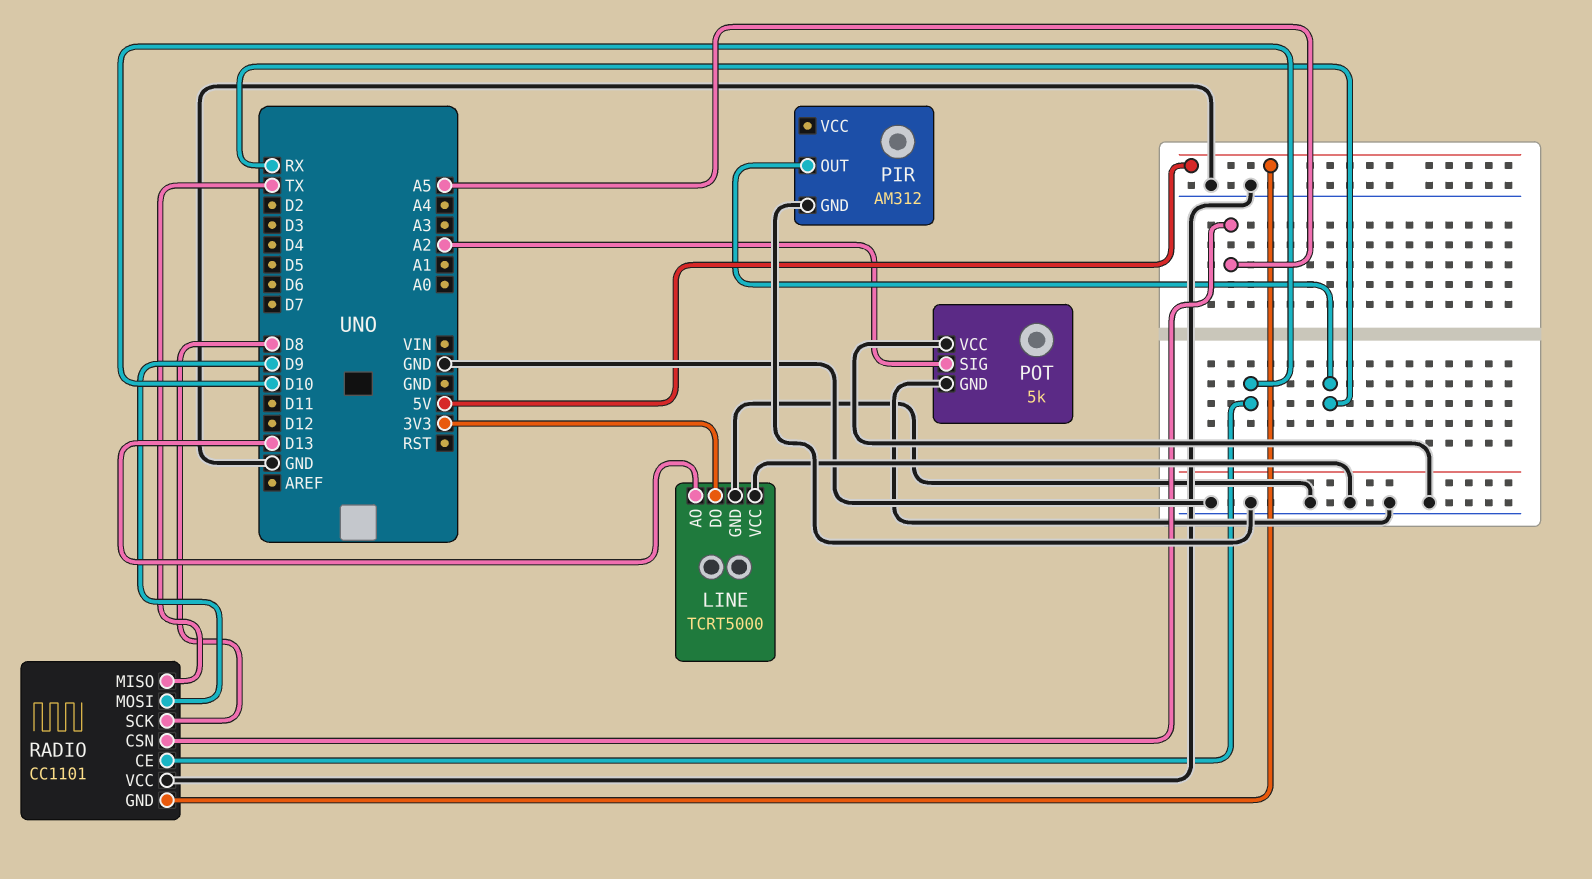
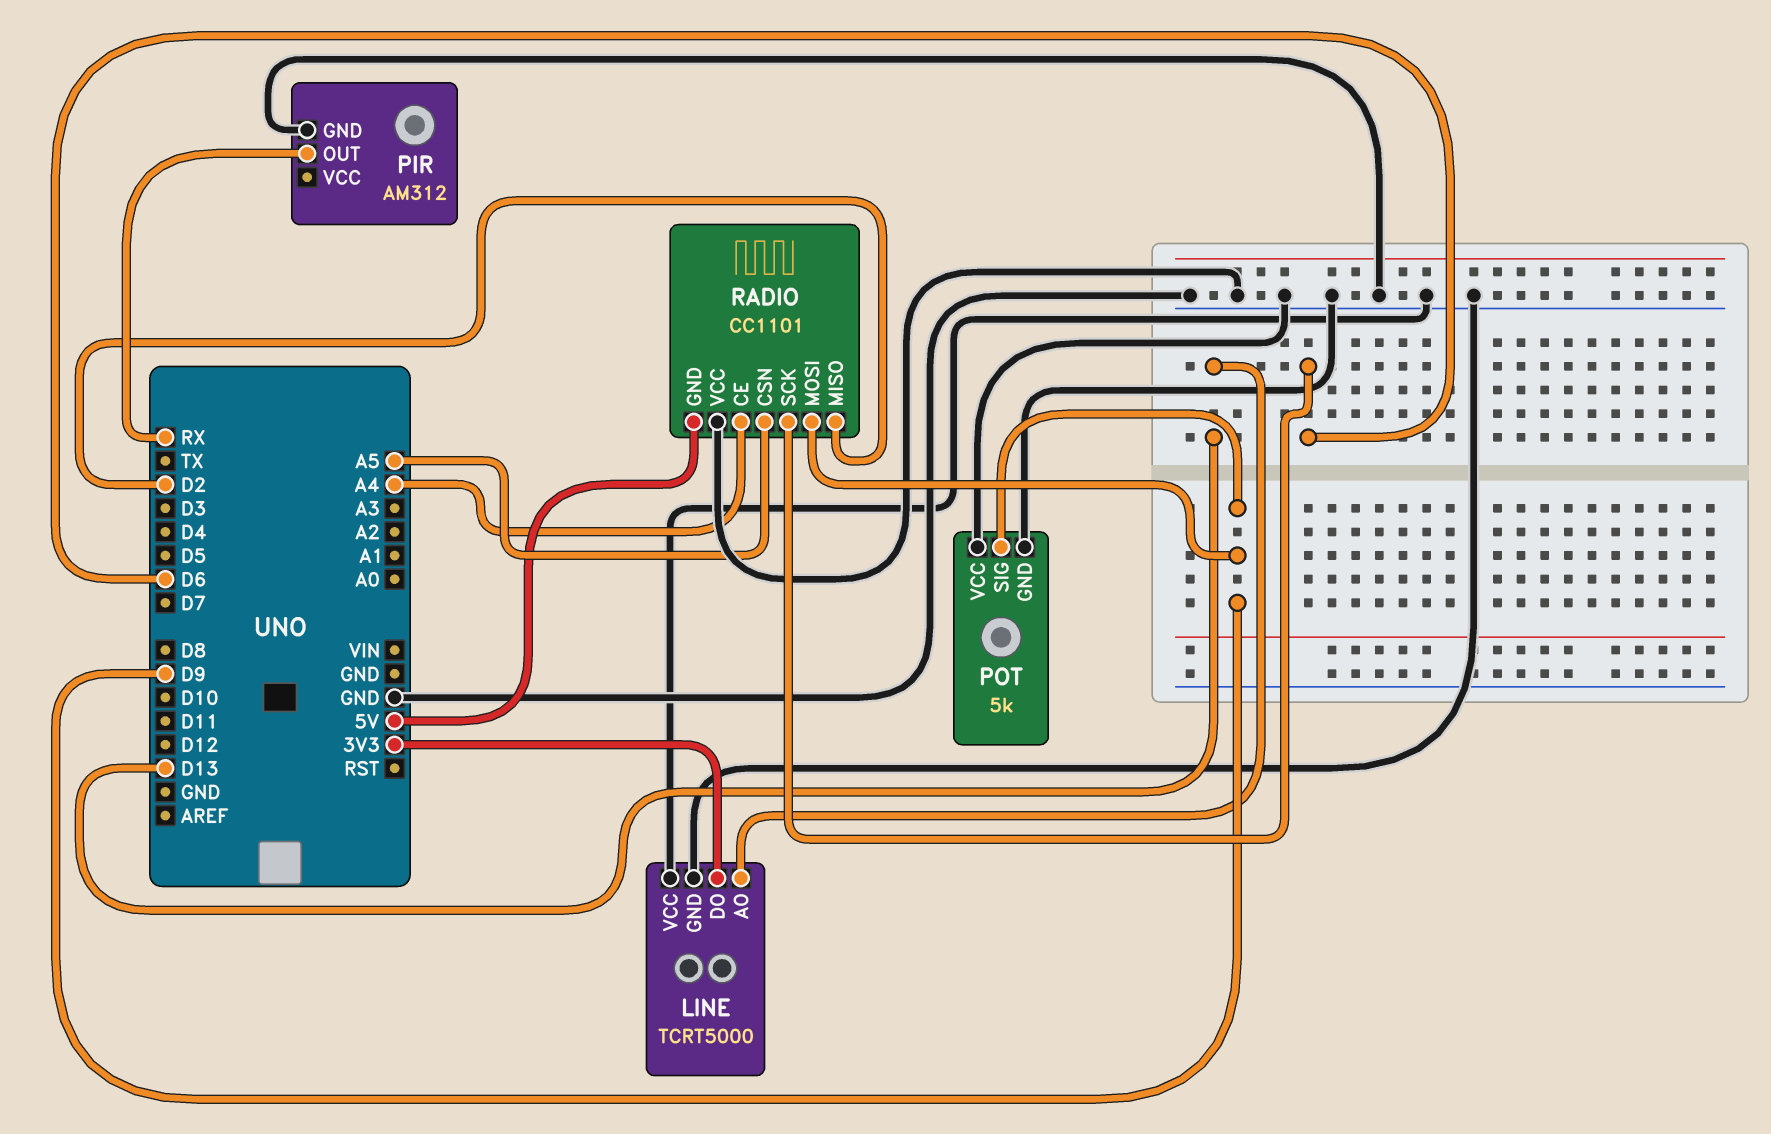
POT pin SIG: A2 -> D9
RADIO pin CE: D10 -> A4
RADIO pin MISO: TX -> D2
RADIO pin SCK: D8 -> D6

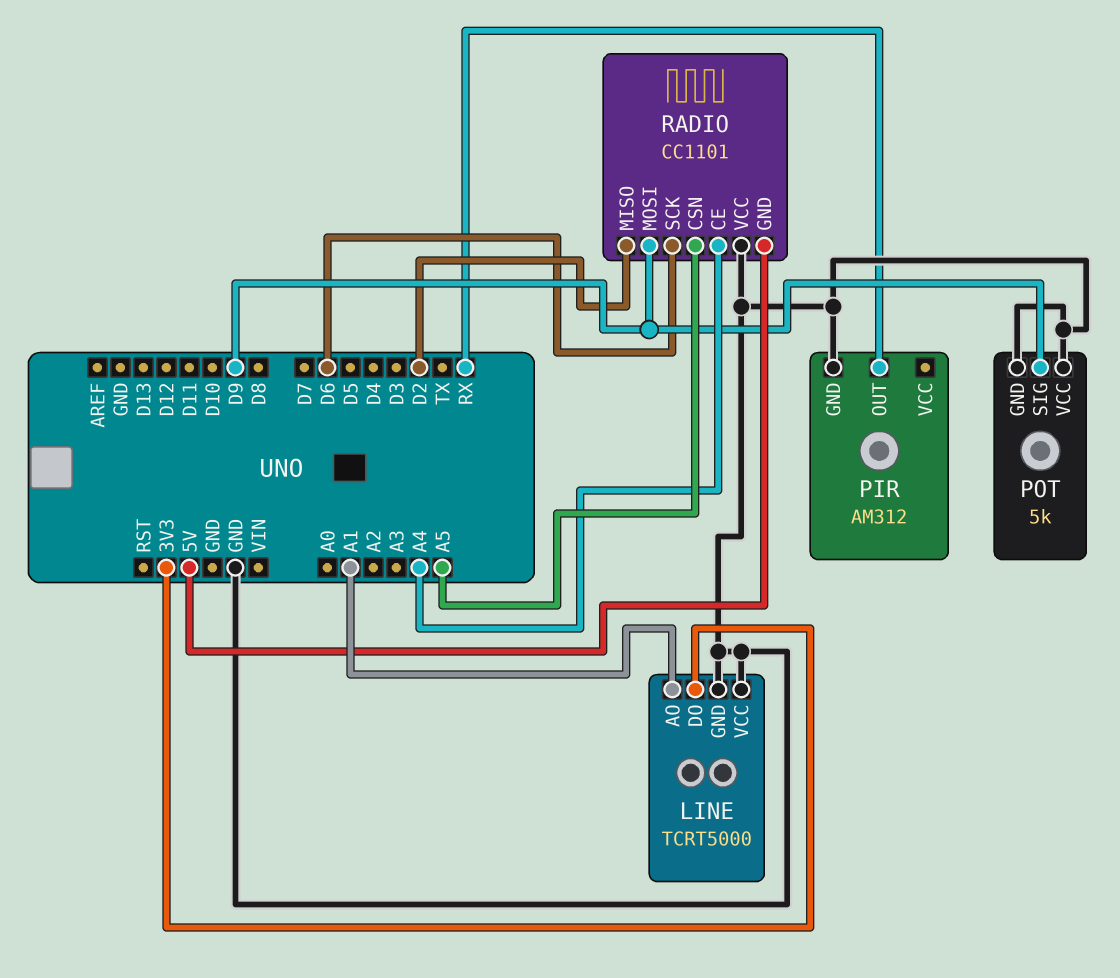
LINE pin AO: D13 -> A1

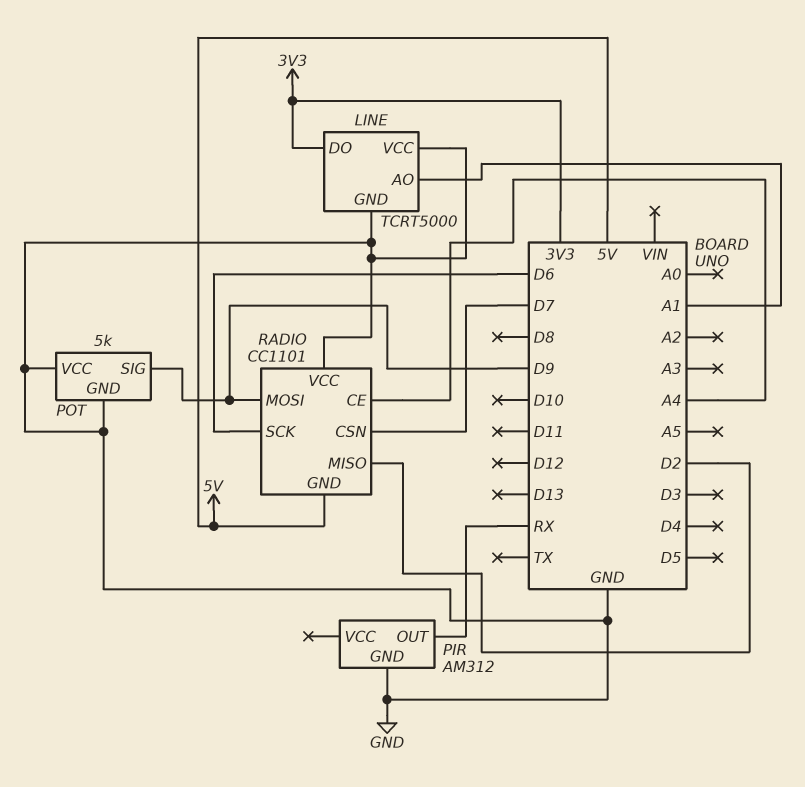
RADIO pin CSN: A5 -> D7

